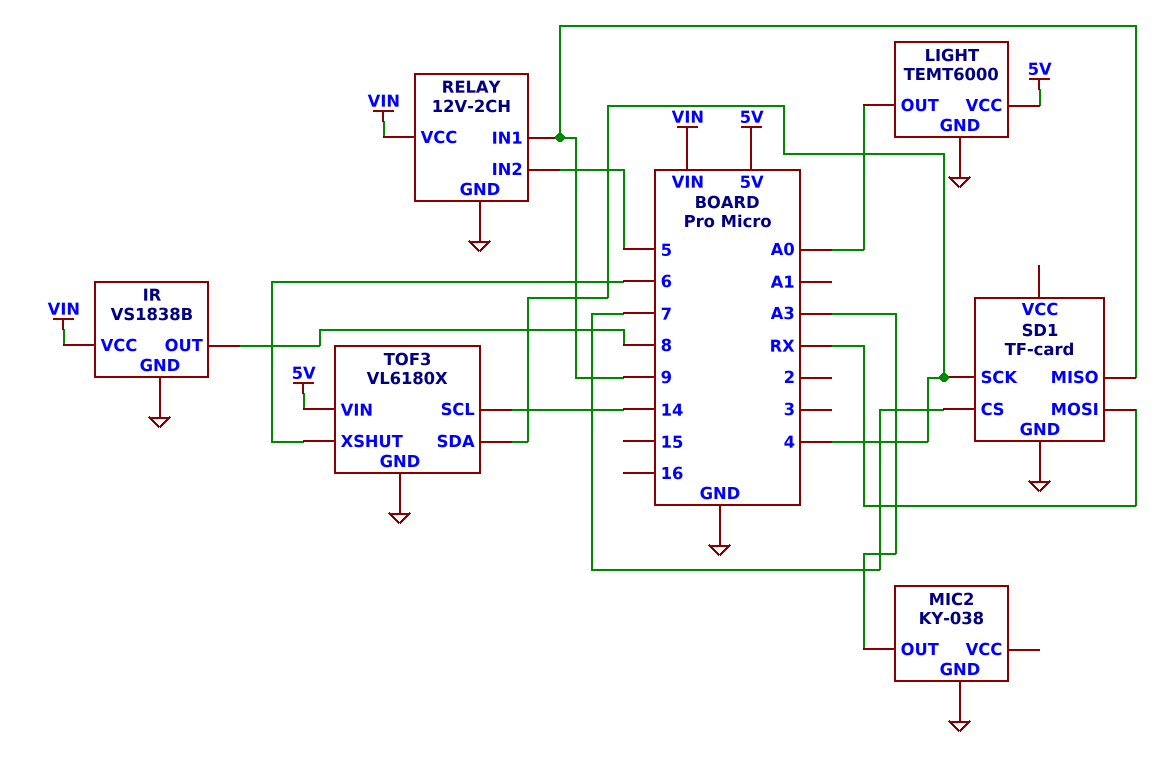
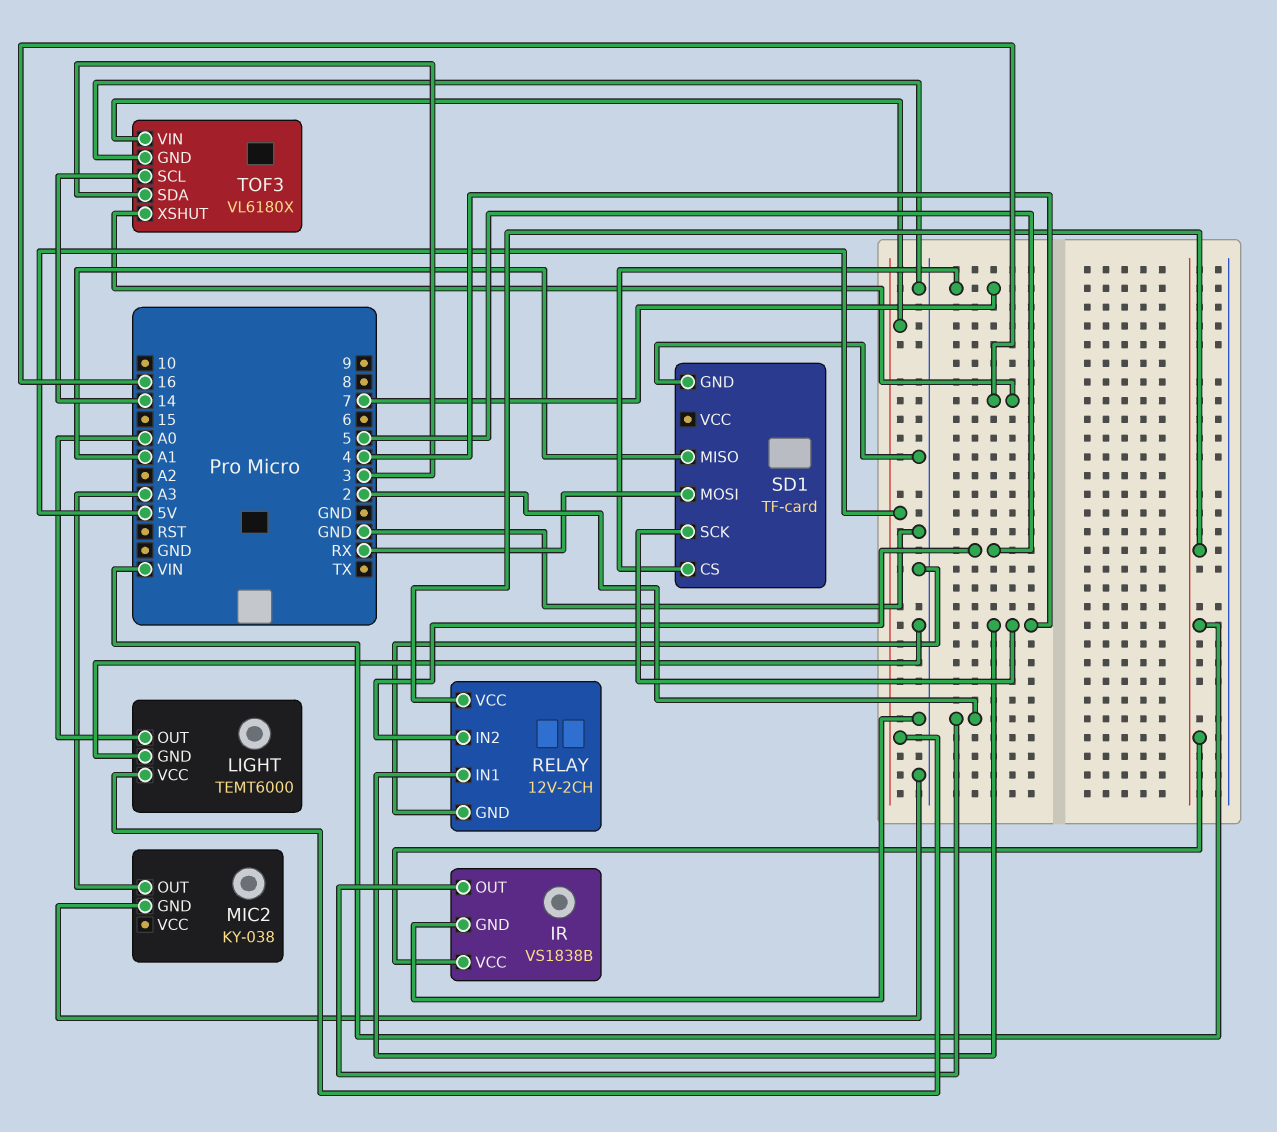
IR pin OUT: 8 -> 2
RELAY pin IN1: 9 -> 4
SD1 pin MISO: 9 -> A1
TOF3 pin SDA: 4 -> 3
TOF3 pin XSHUT: 6 -> 16

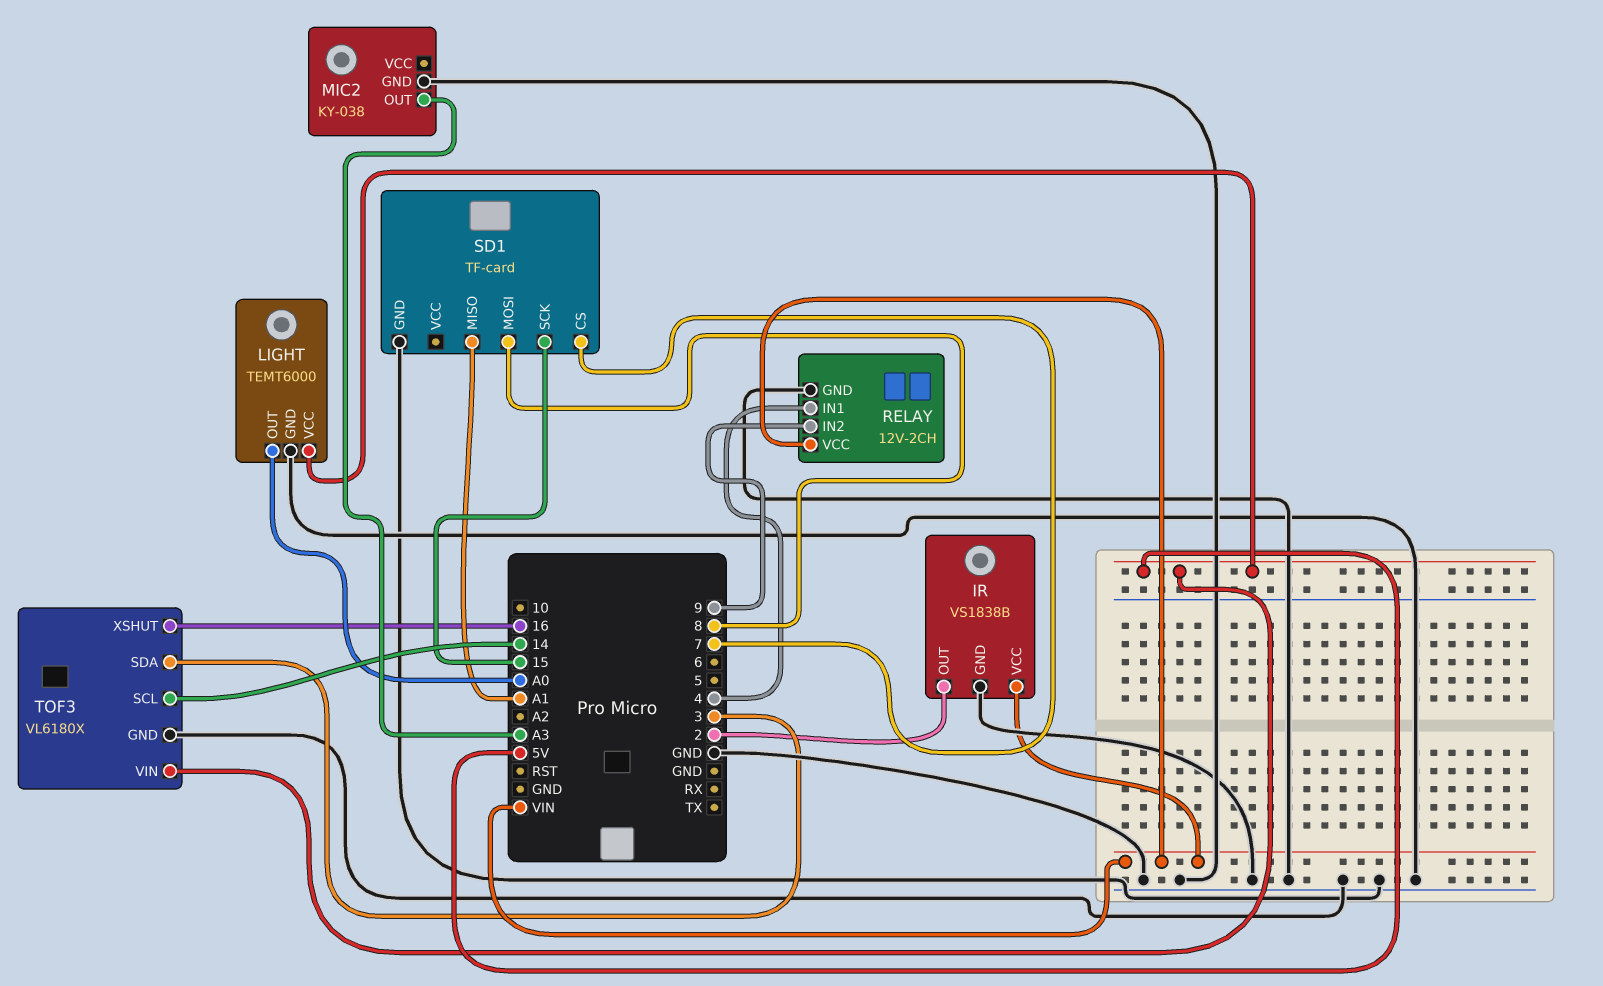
RELAY pin IN2: 5 -> 9
SD1 pin MOSI: RX -> 8
SD1 pin SCK: 4 -> 15

